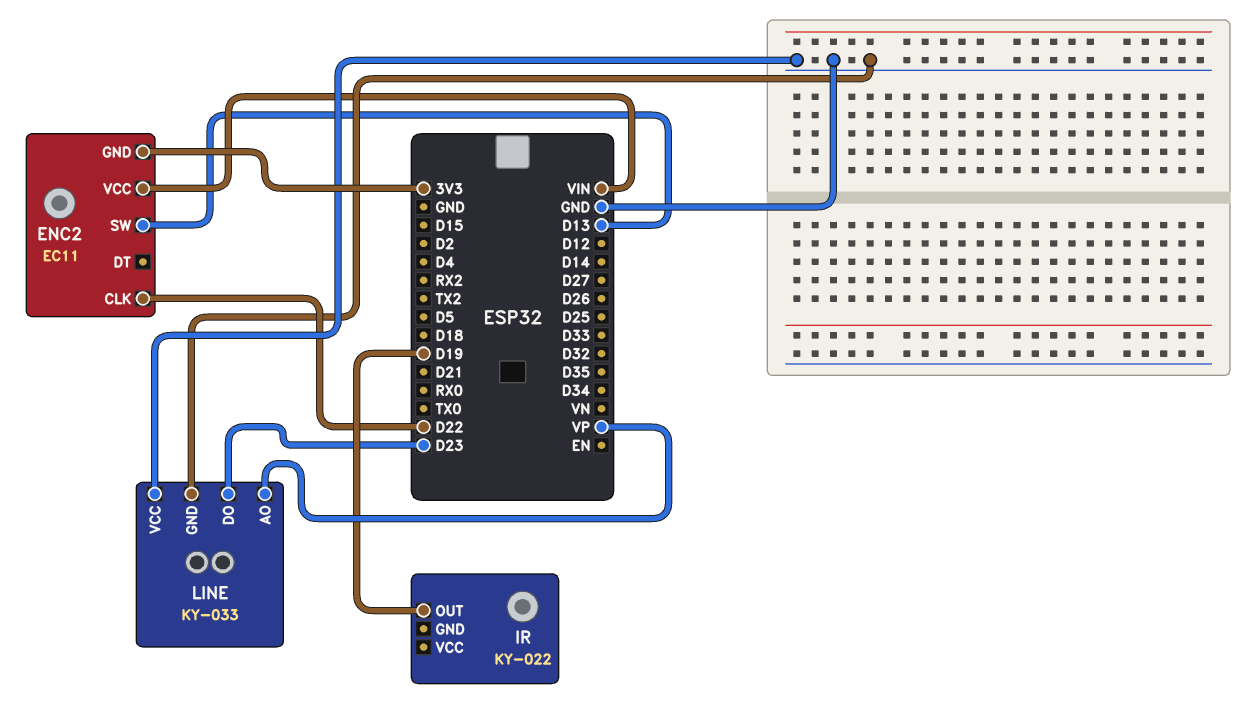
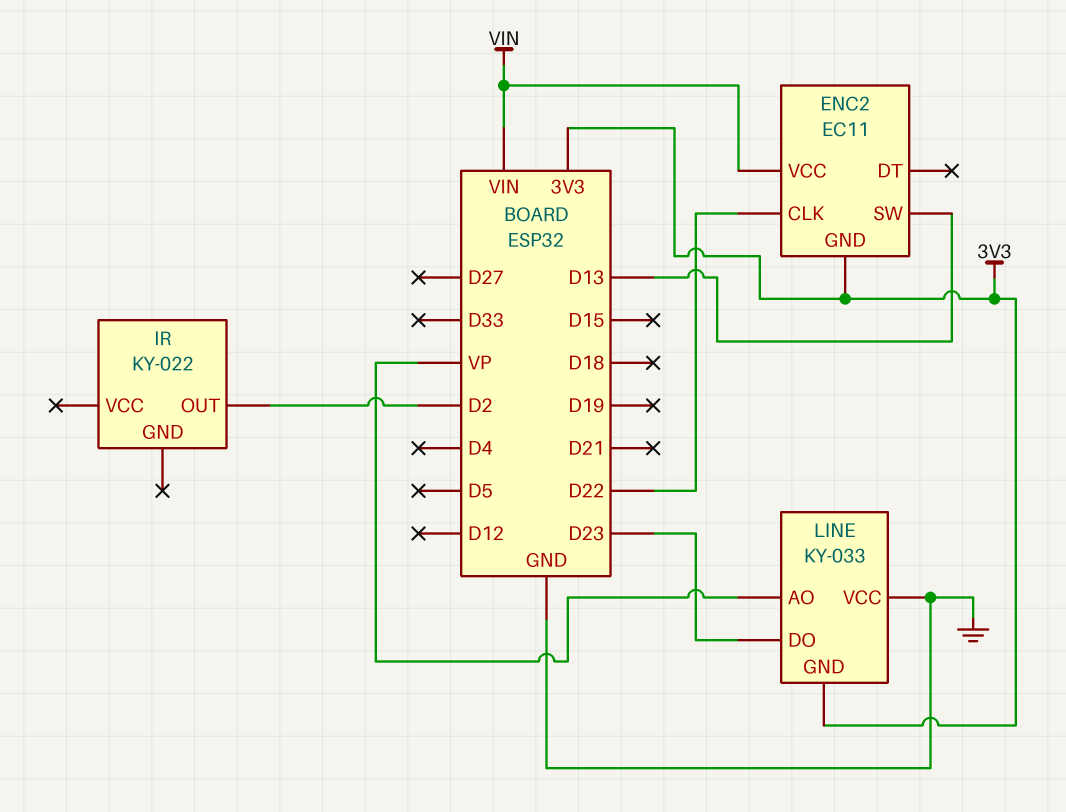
IR pin OUT: D19 -> D2
LINE pin GND: GND -> 3V3

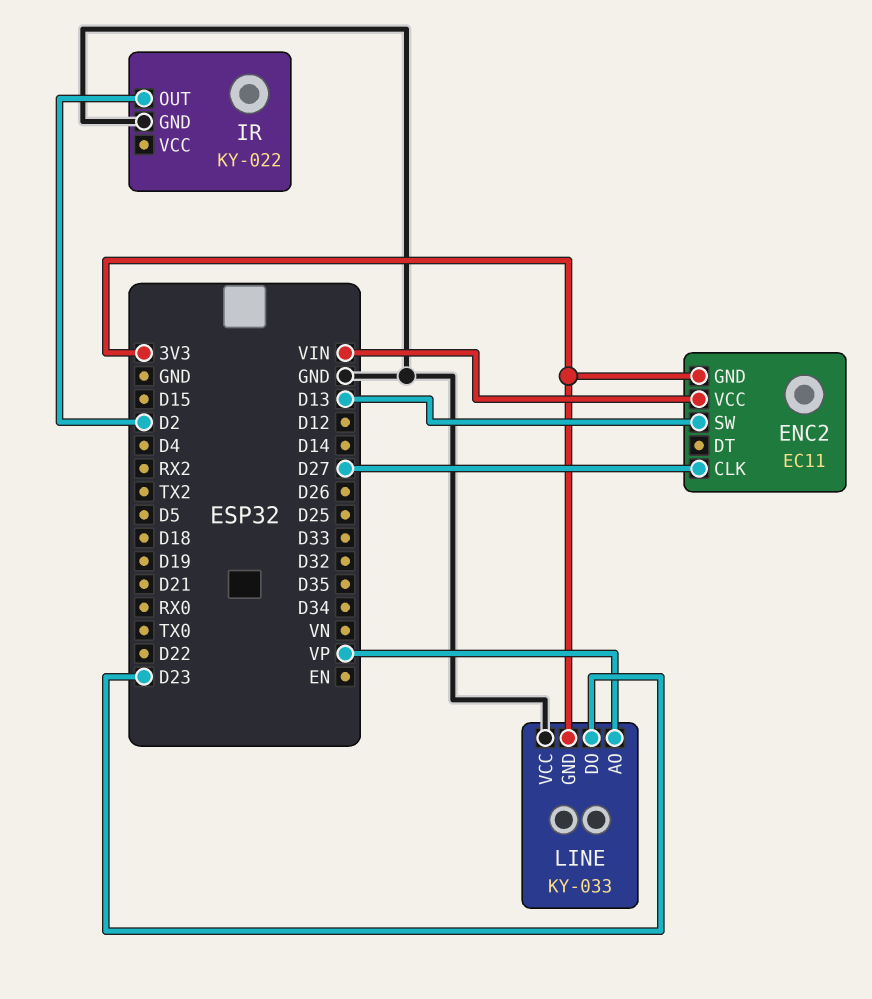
ENC2 pin CLK: D22 -> D27
IR pin GND: none -> GND

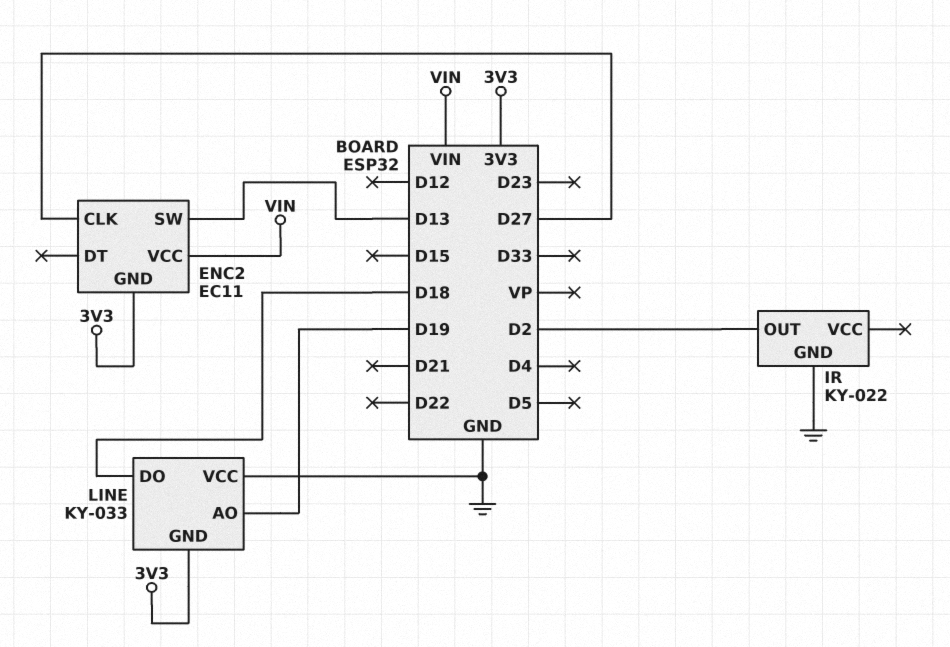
LINE pin AO: VP -> D19
LINE pin DO: D23 -> D18

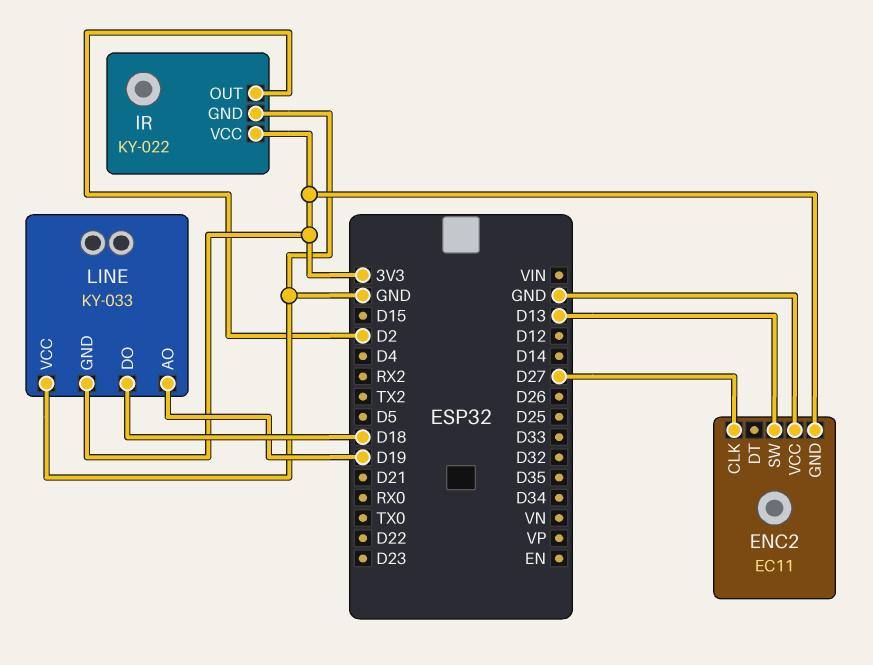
ENC2 pin VCC: VIN -> GND
IR pin VCC: none -> 3V3

